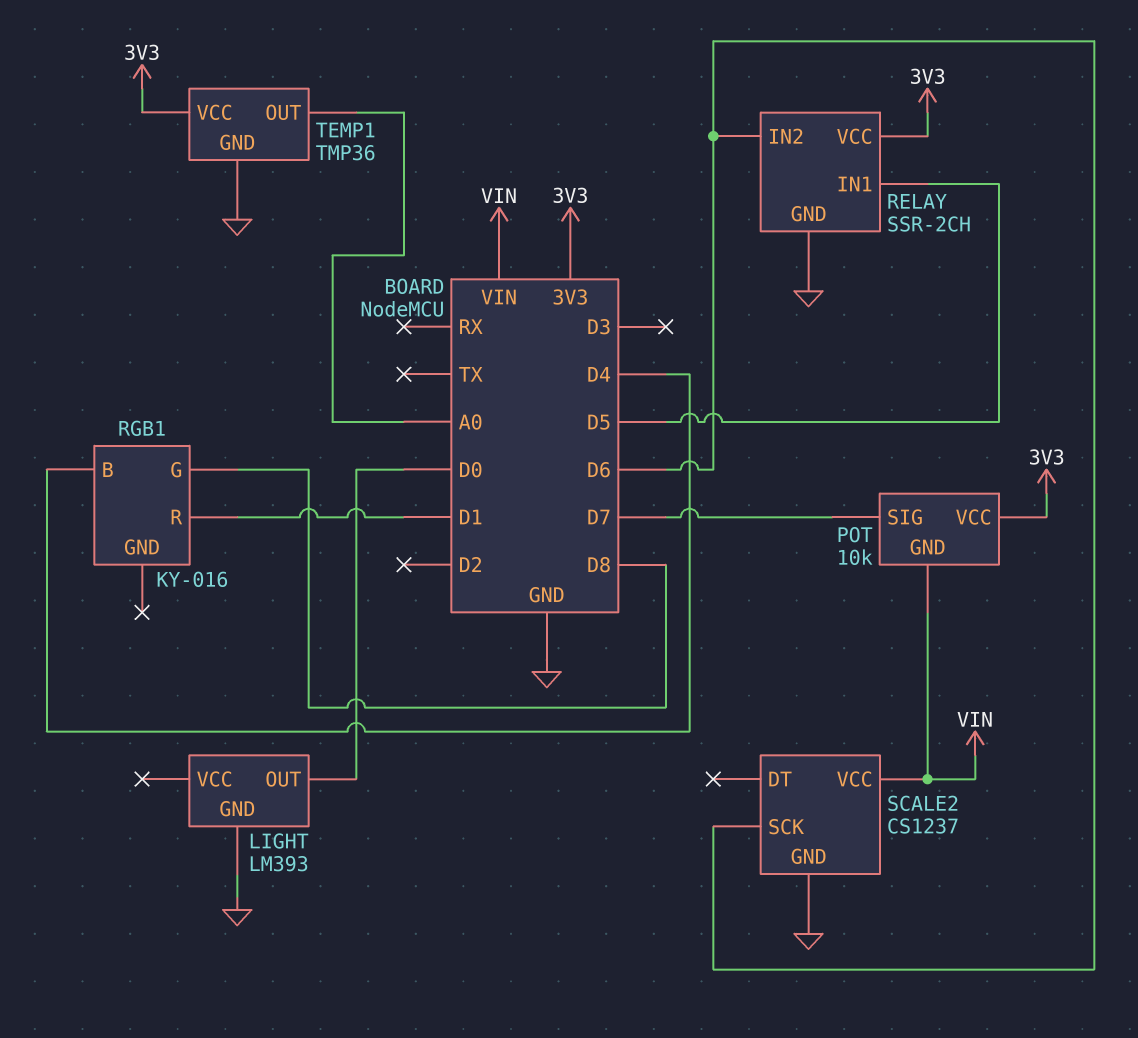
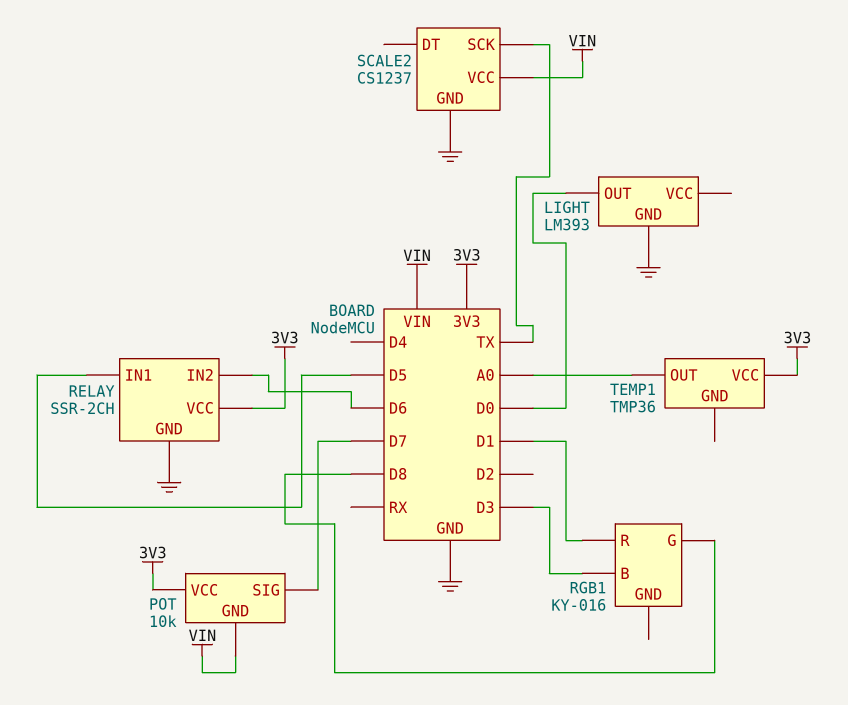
RGB1 pin B: D4 -> D3
SCALE2 pin SCK: D6 -> TX
TEMP1 pin GND: GND -> none

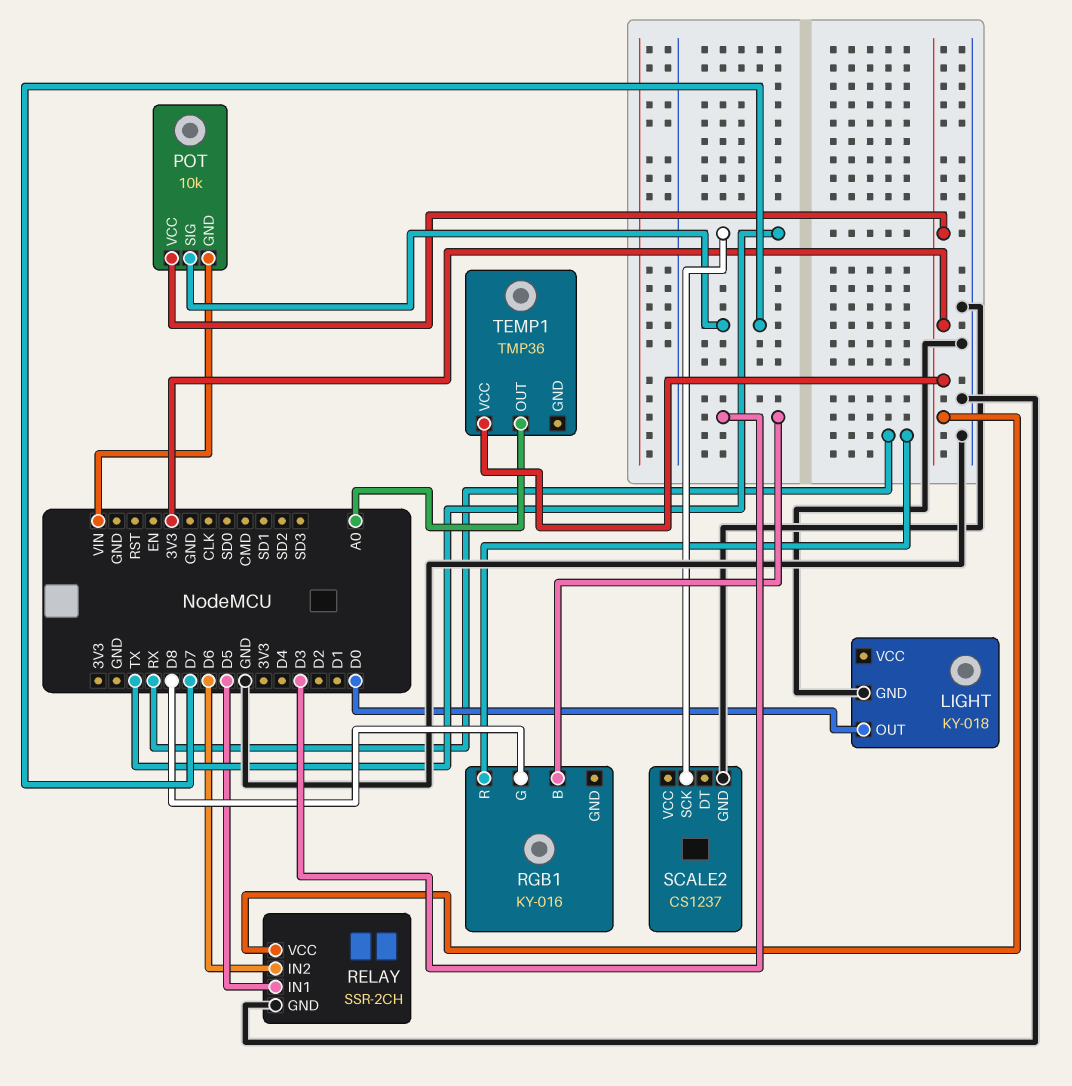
LIGHT: LM393 -> KY-018
RGB1 pin R: D1 -> RX
SCALE2 pin VCC: VIN -> none

